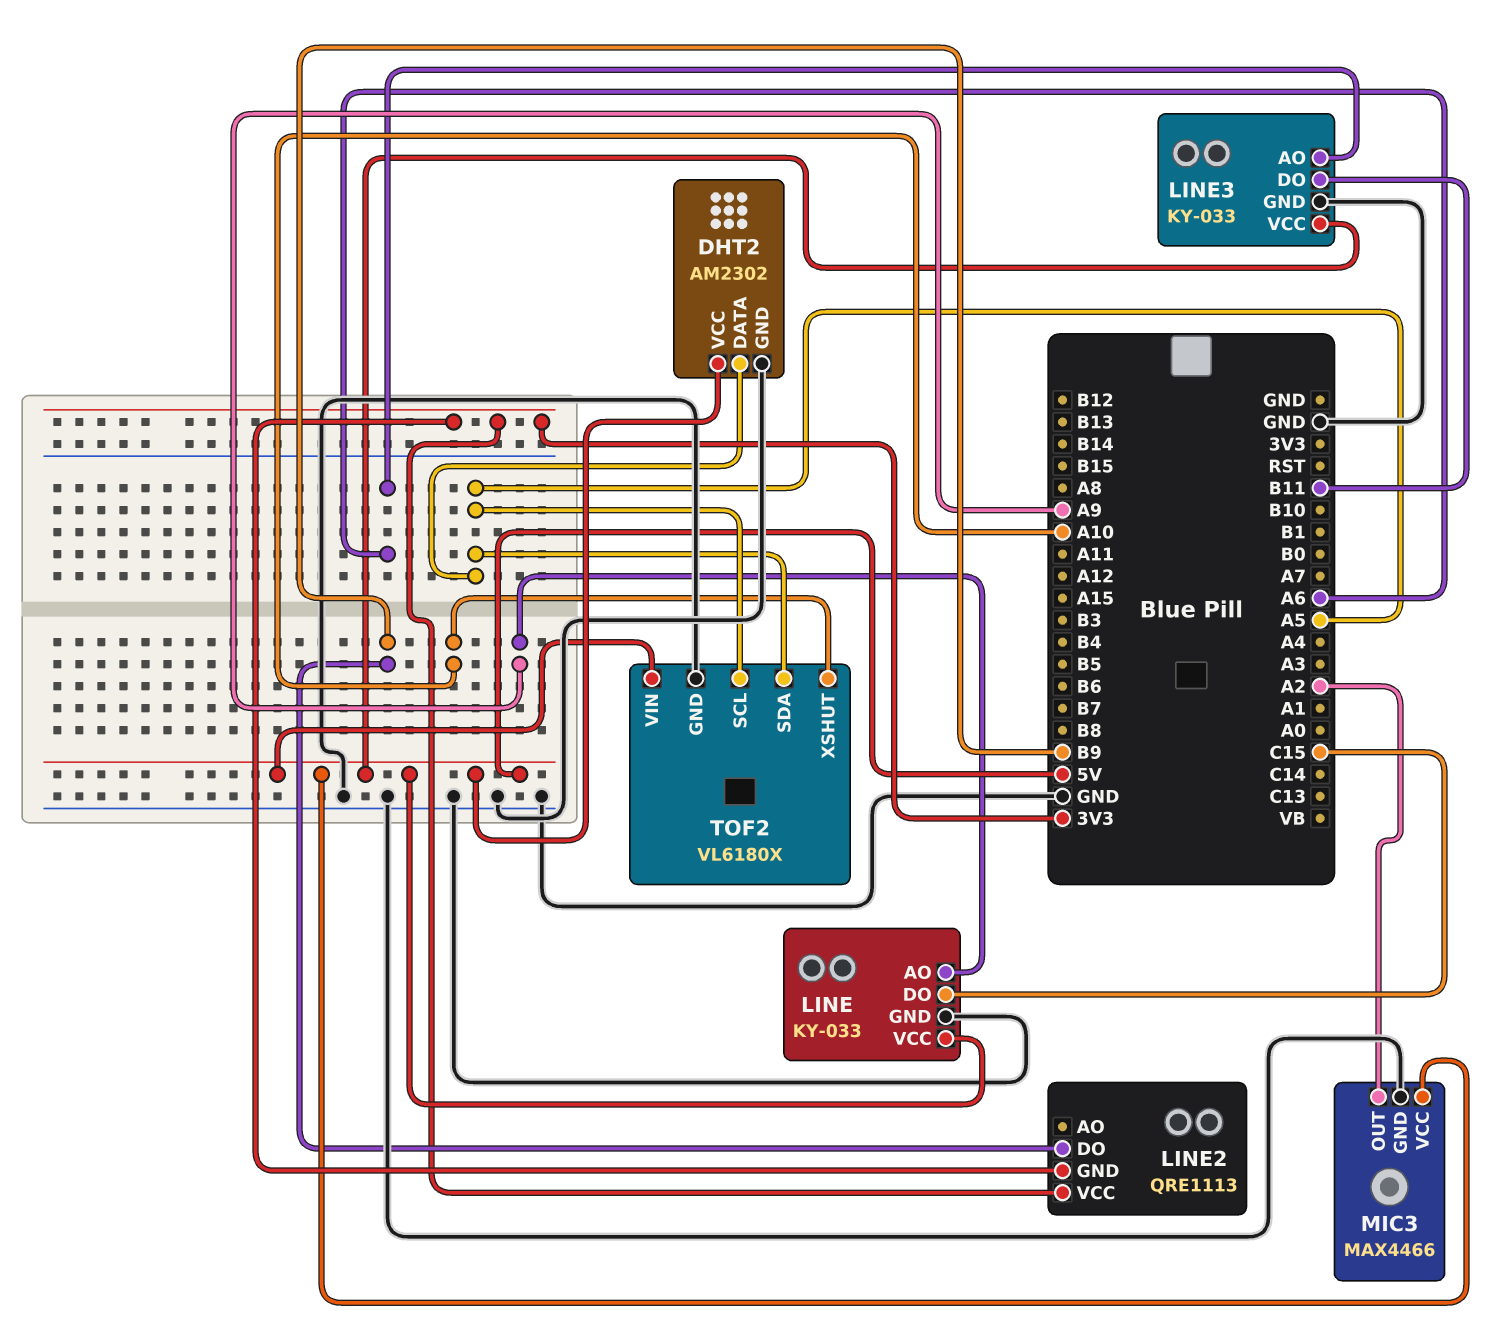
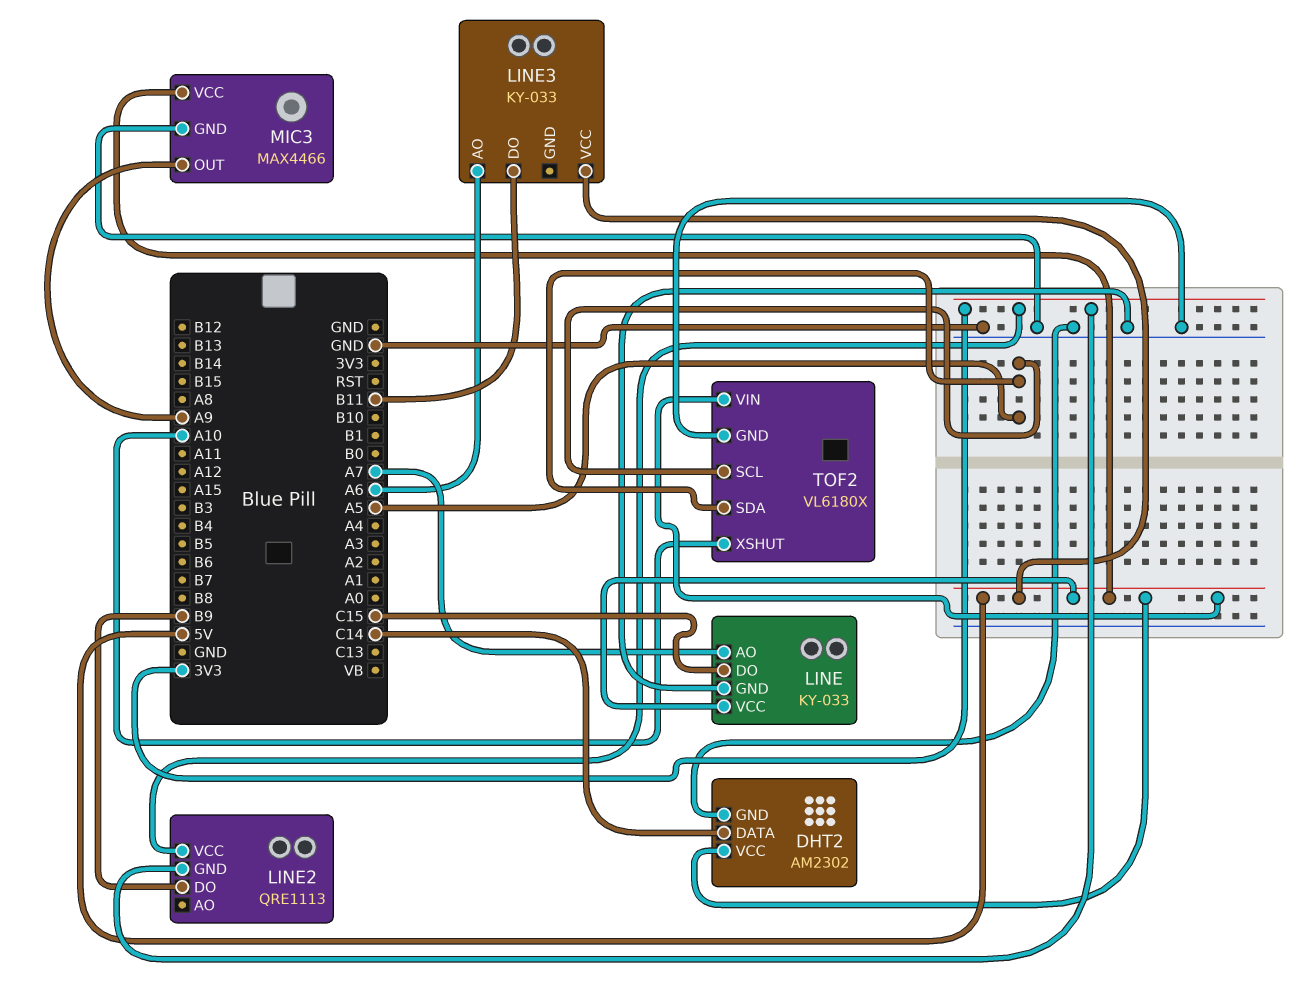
DHT2 pin DATA: A5 -> C14
LINE pin AO: A9 -> A7
LINE3 pin GND: GND -> none
MIC3 pin OUT: A2 -> A9

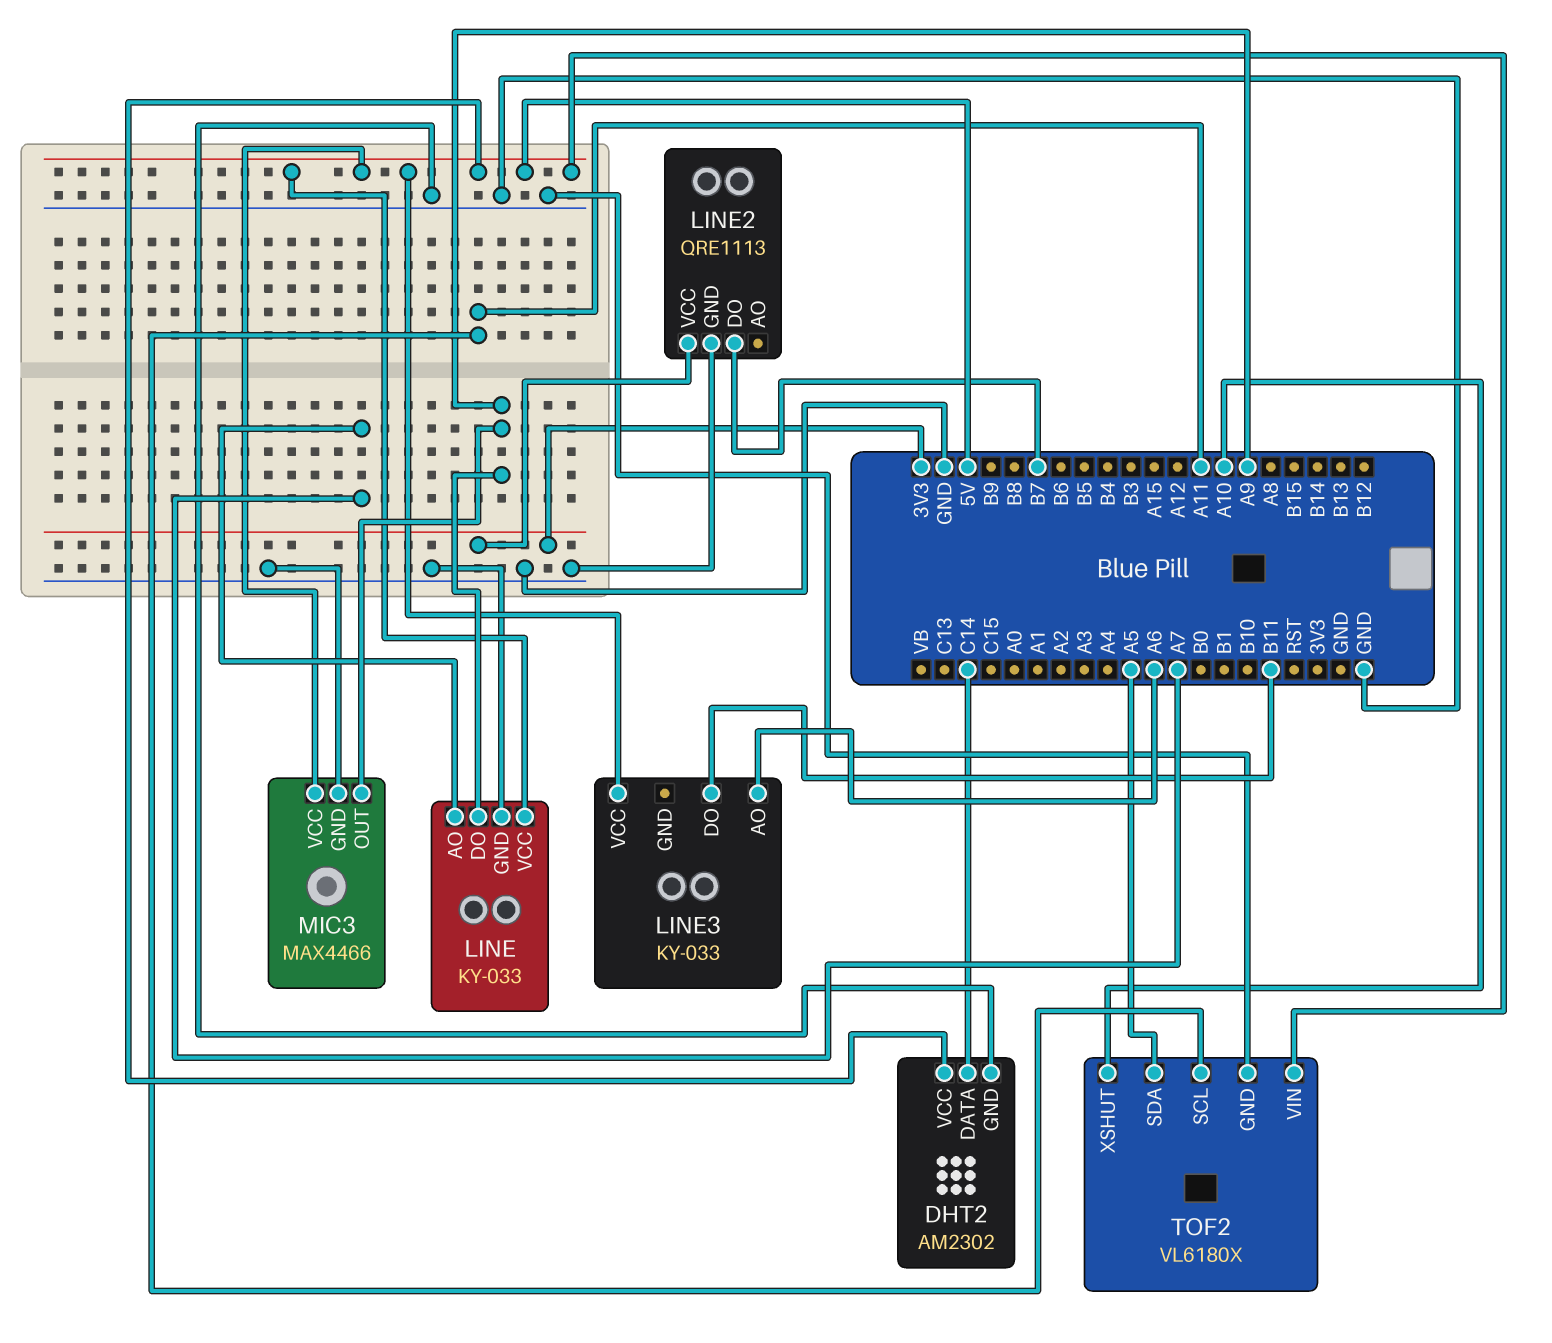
LINE pin DO: C15 -> A9
LINE2 pin DO: B9 -> B7
LINE2 pin GND: 3V3 -> GND
TOF2 pin SCL: A5 -> A11

